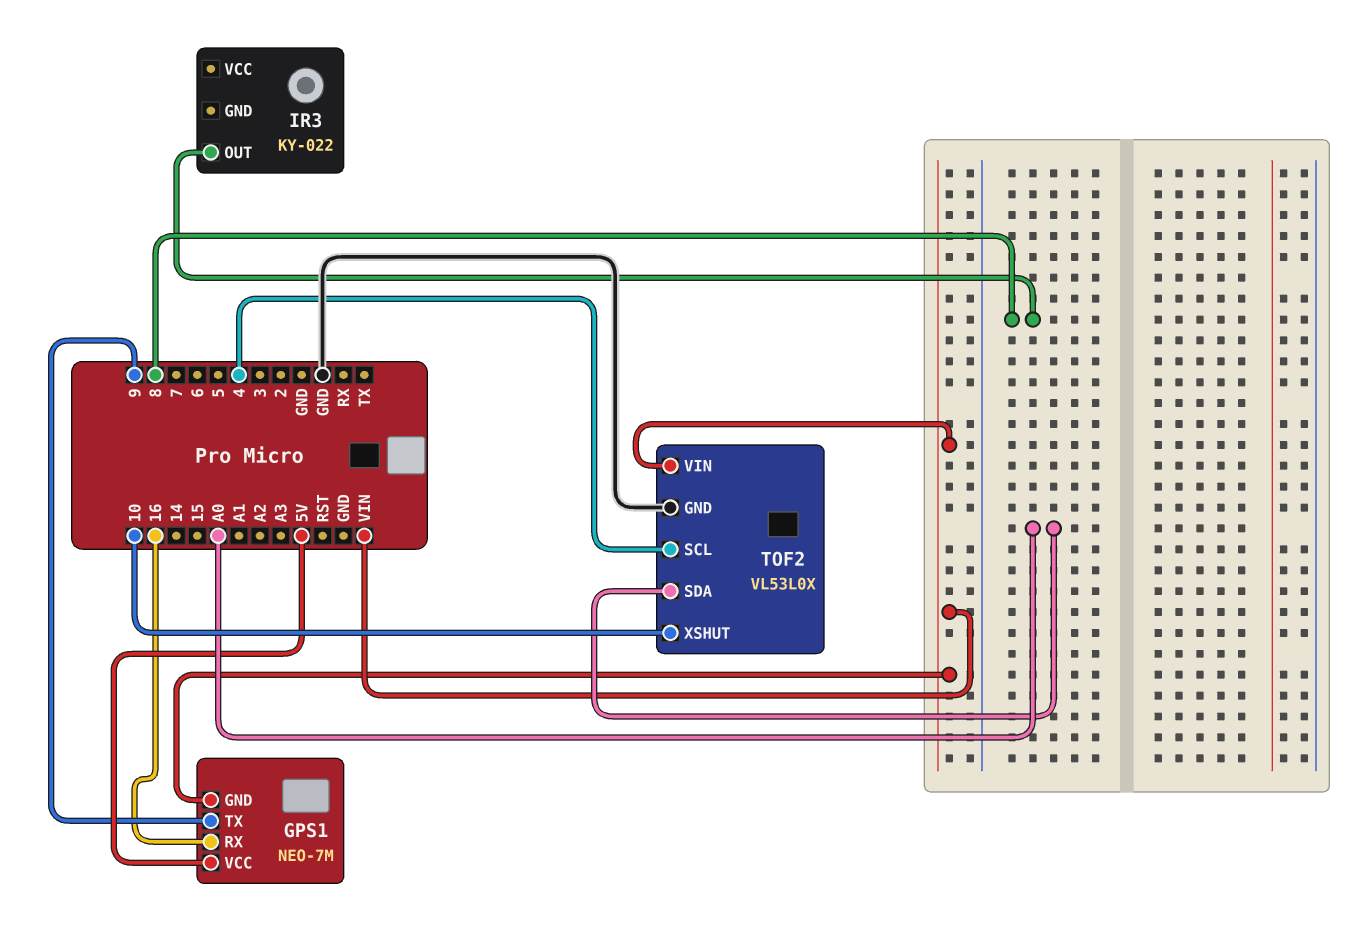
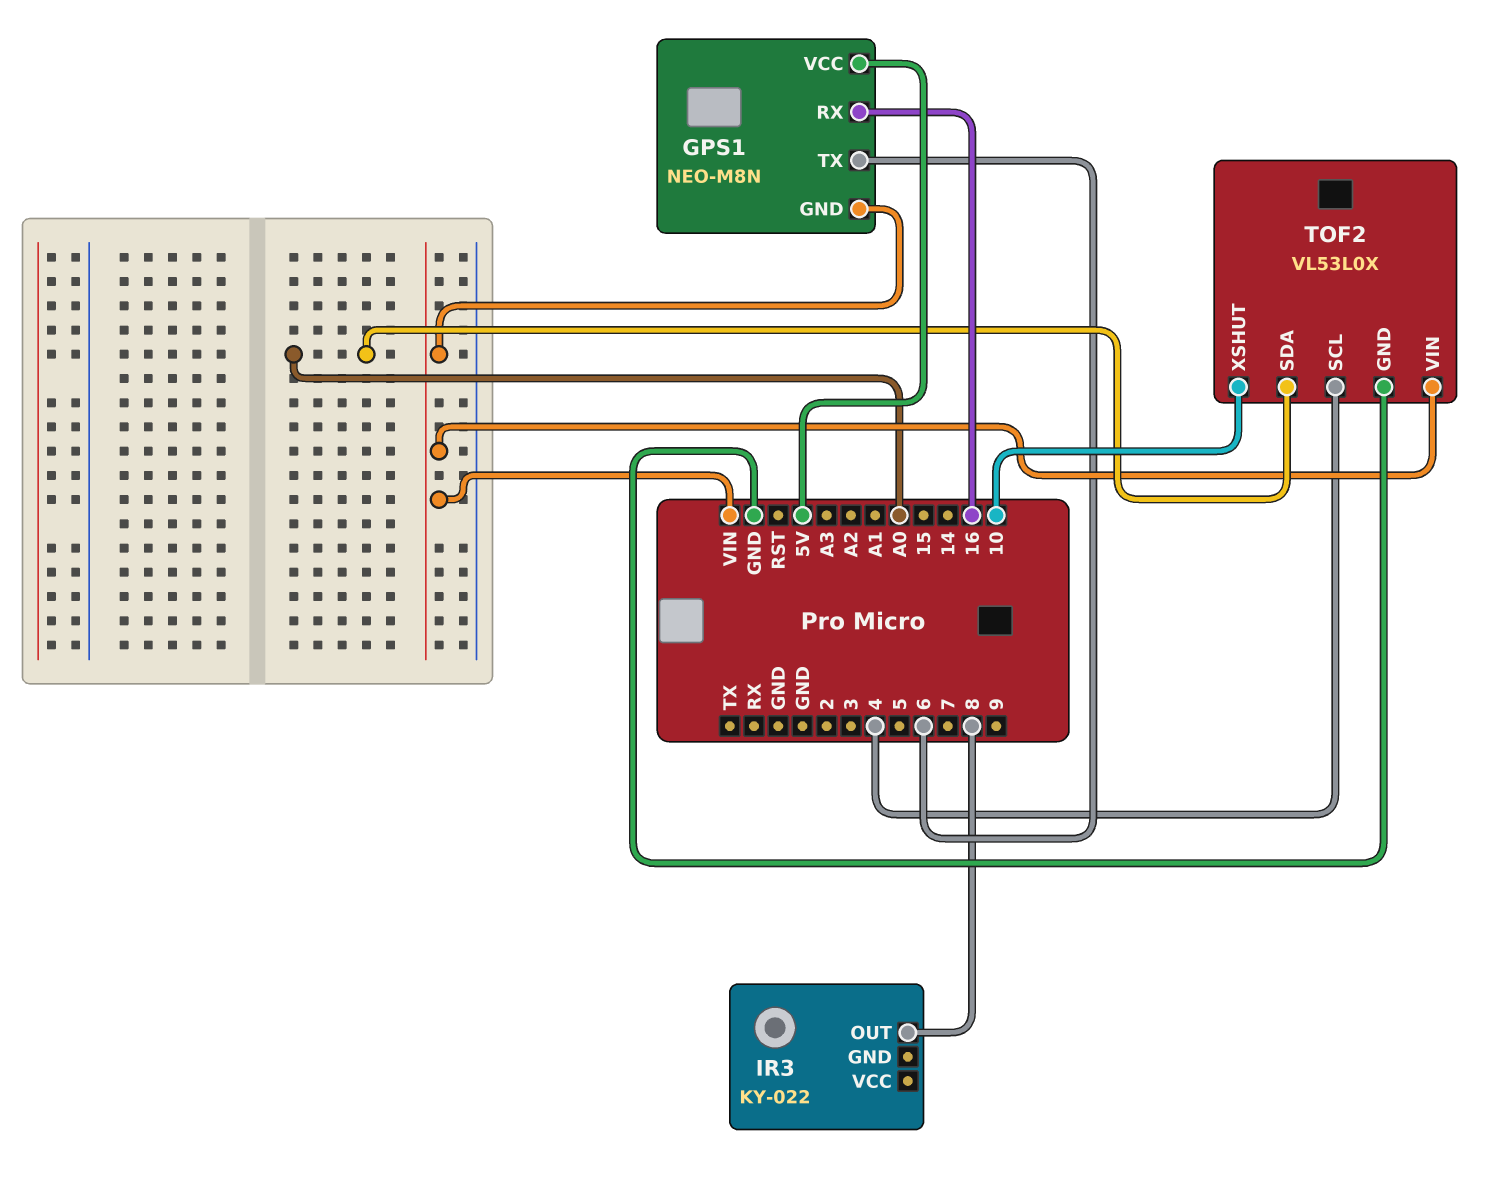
GPS1: NEO-7M -> NEO-M8N
GPS1 pin TX: 9 -> 6

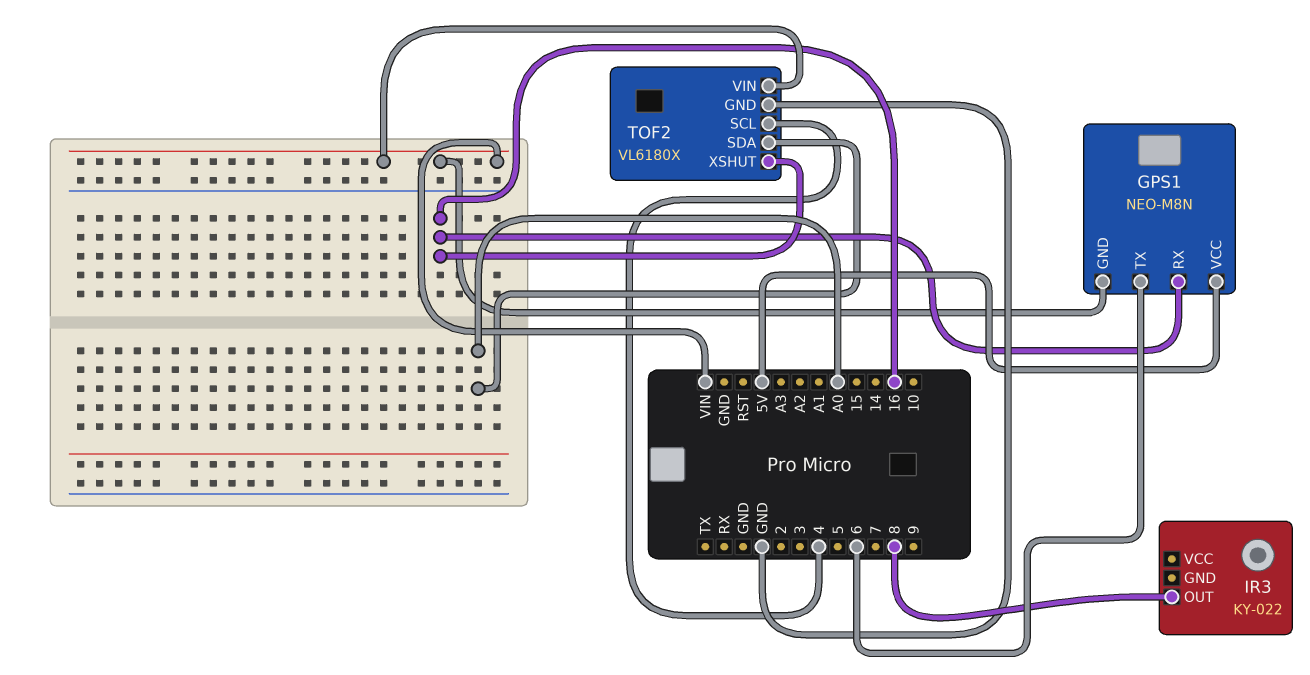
TOF2: VL53L0X -> VL6180X
TOF2 pin XSHUT: 10 -> 16

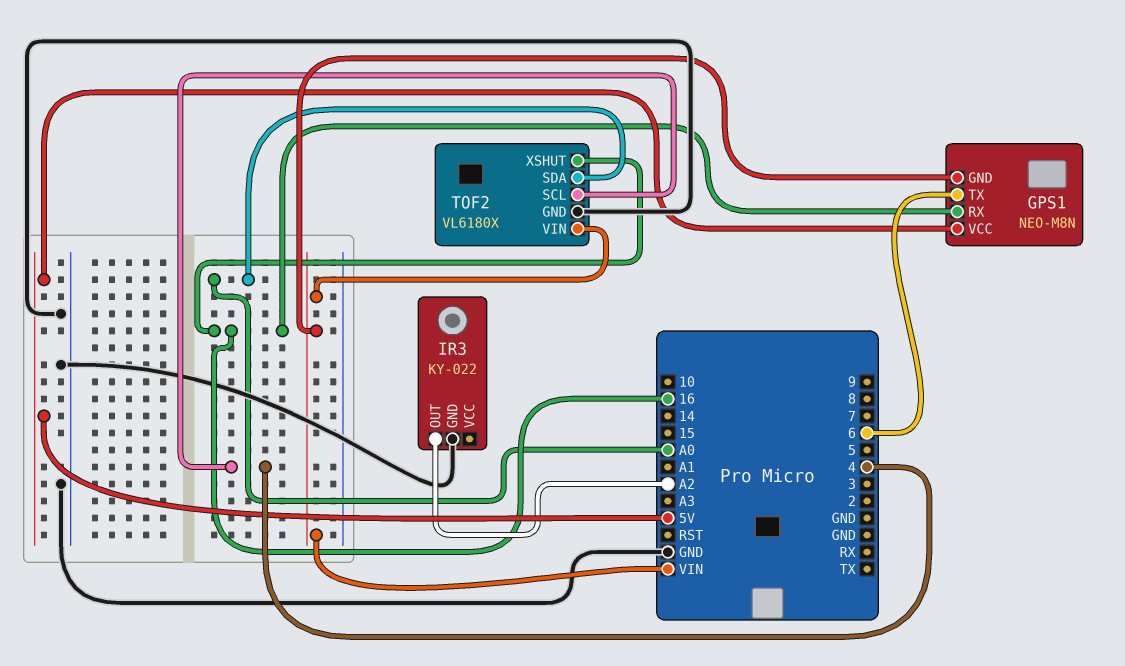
IR3 pin GND: none -> GND
IR3 pin OUT: 8 -> A2

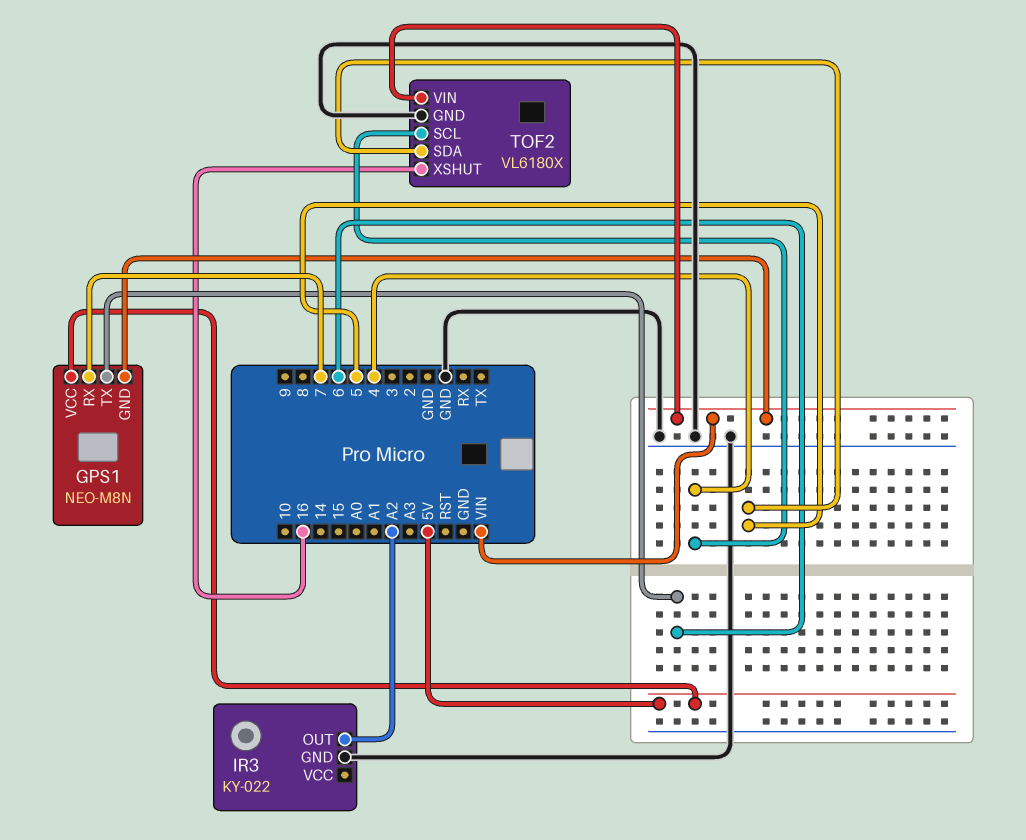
GPS1 pin RX: 16 -> 7
TOF2 pin SDA: A0 -> 5

